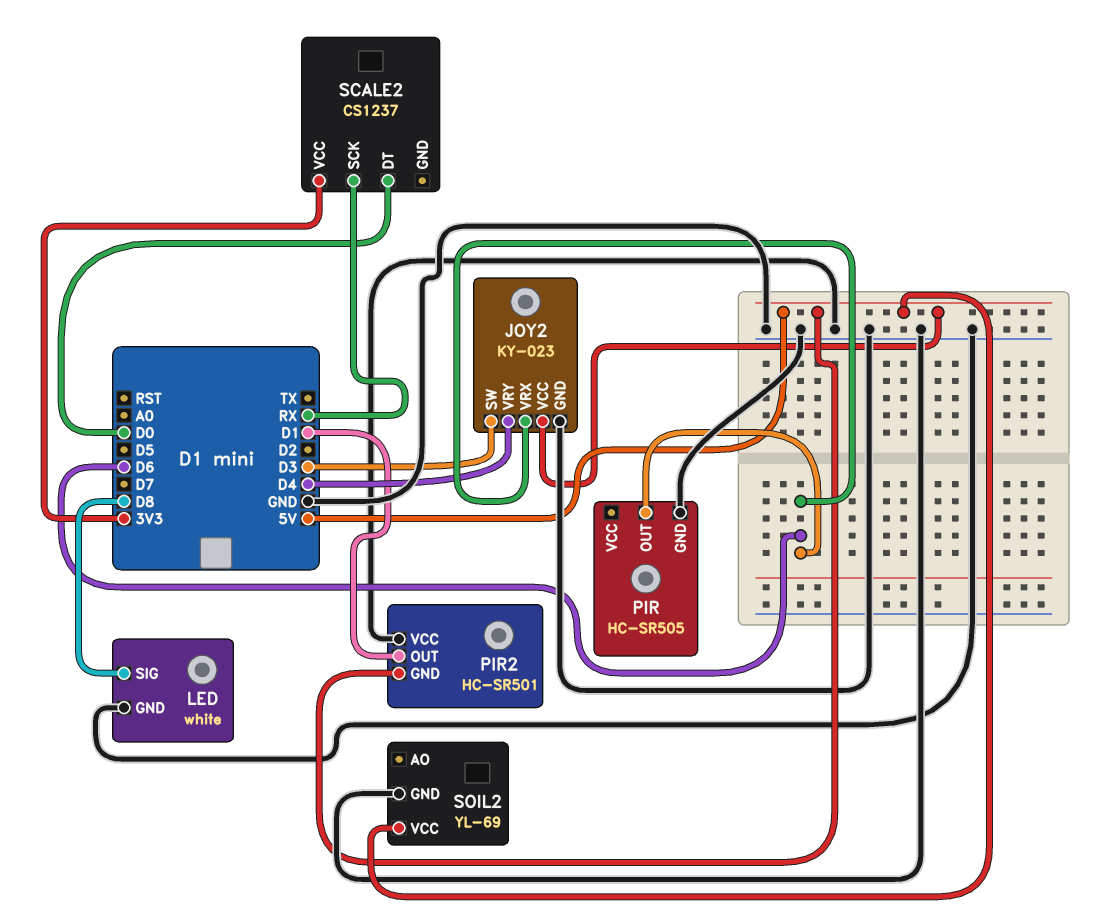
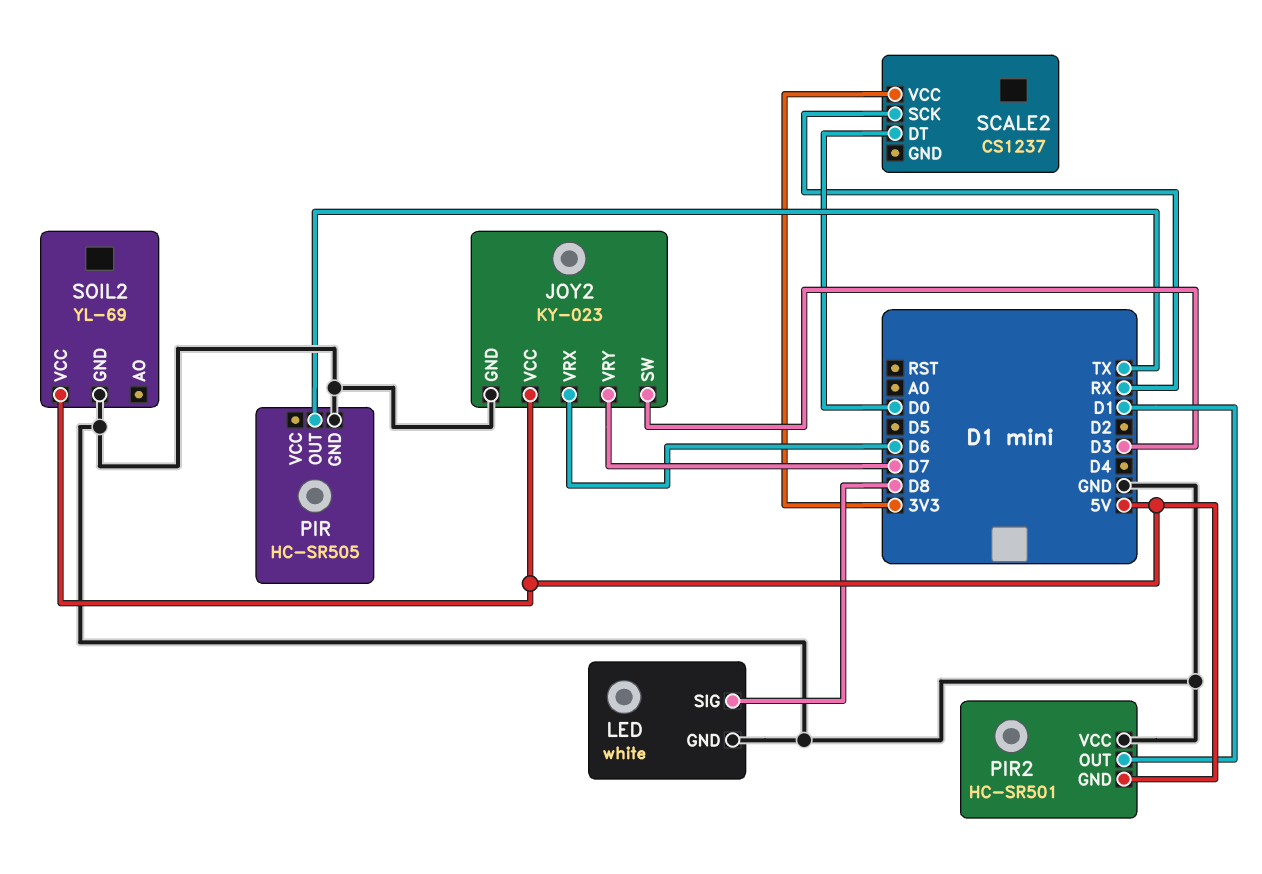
JOY2 pin VRY: D4 -> D7
PIR pin OUT: D6 -> TX

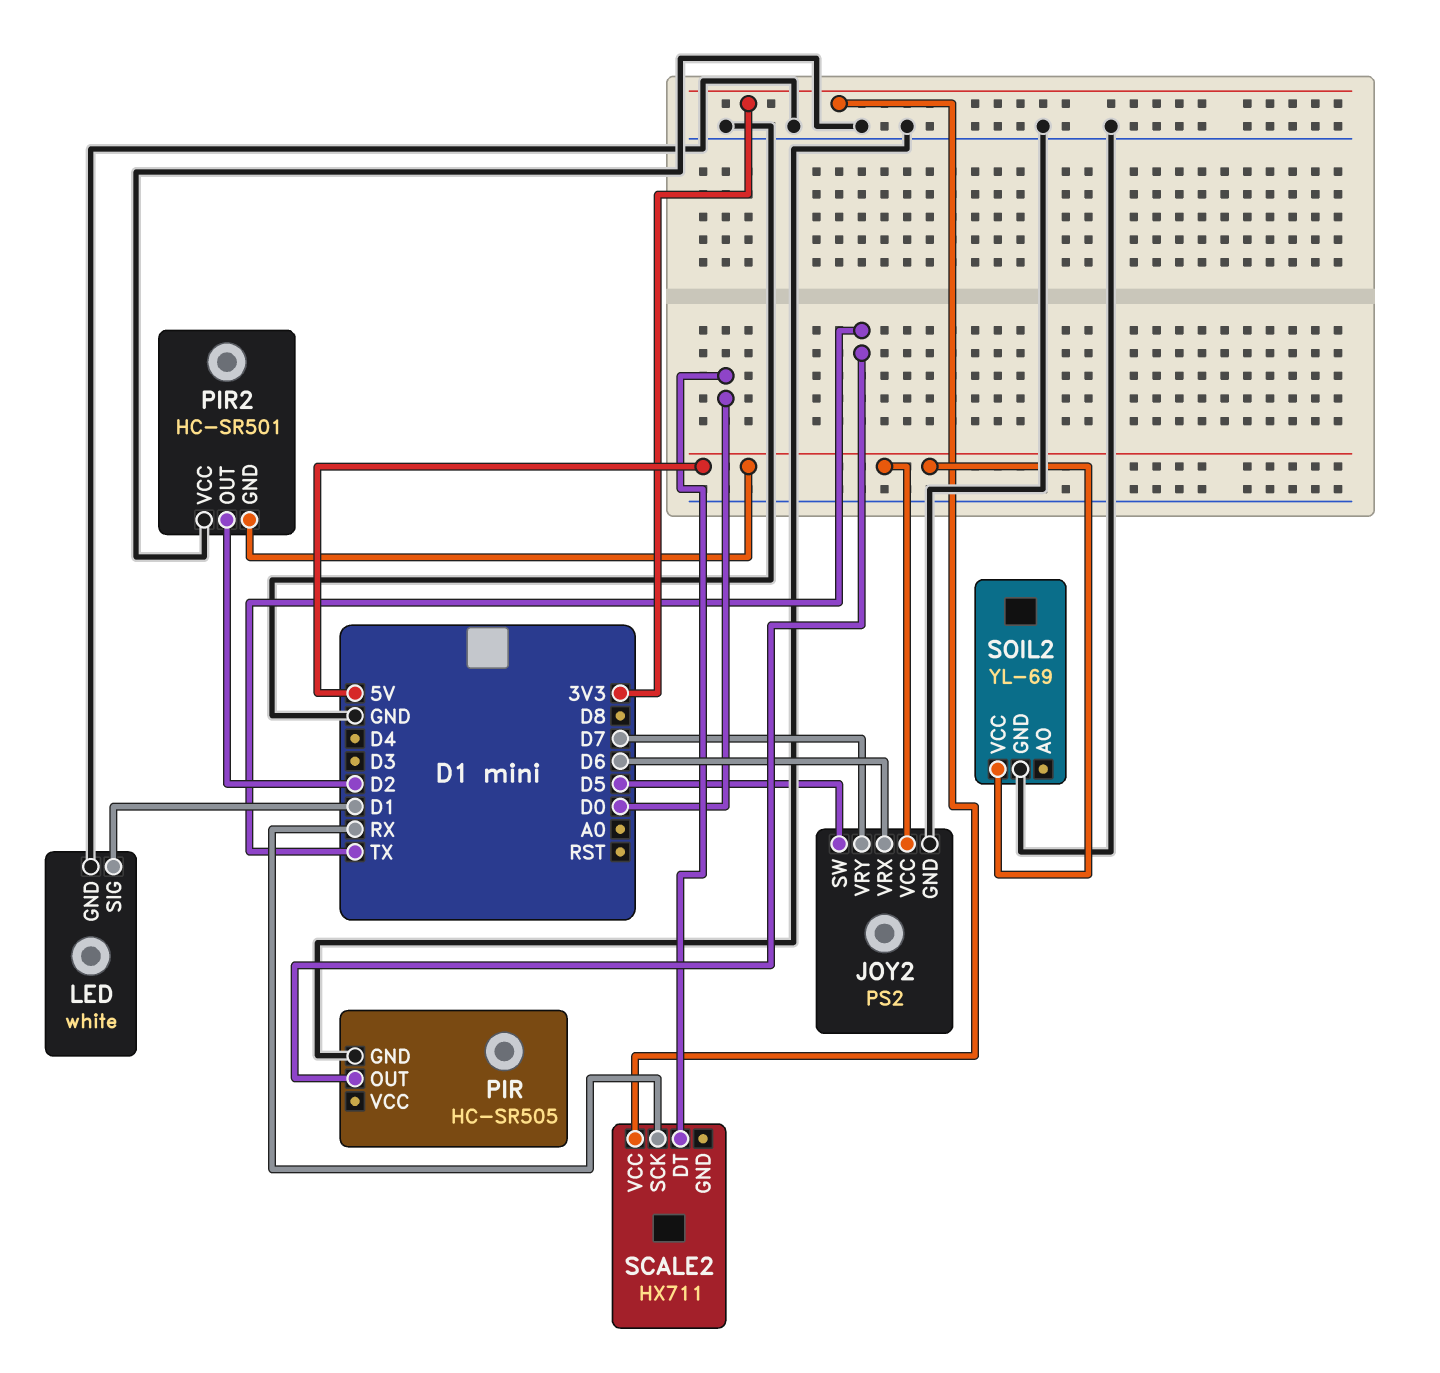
JOY2: KY-023 -> PS2
JOY2 pin SW: D3 -> D5
LED pin SIG: D8 -> D1
PIR2 pin OUT: D1 -> D2
SCALE2: CS1237 -> HX711

